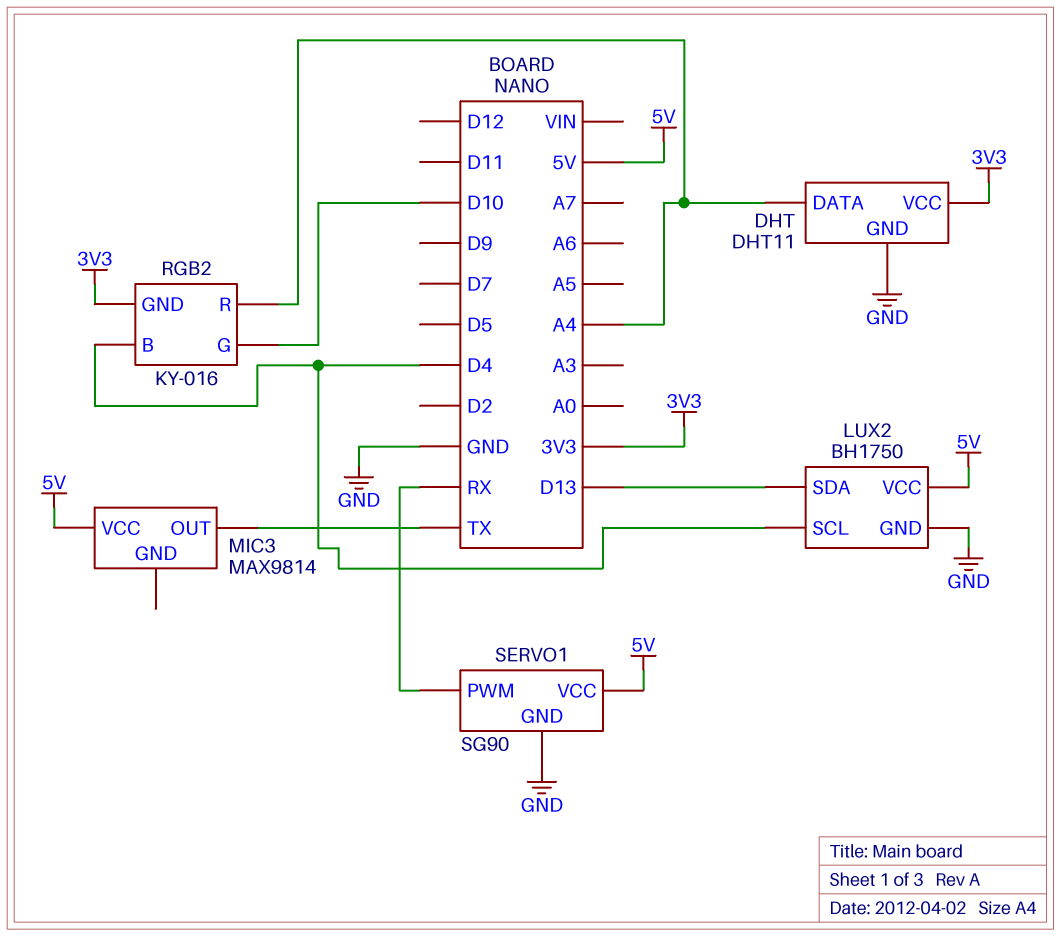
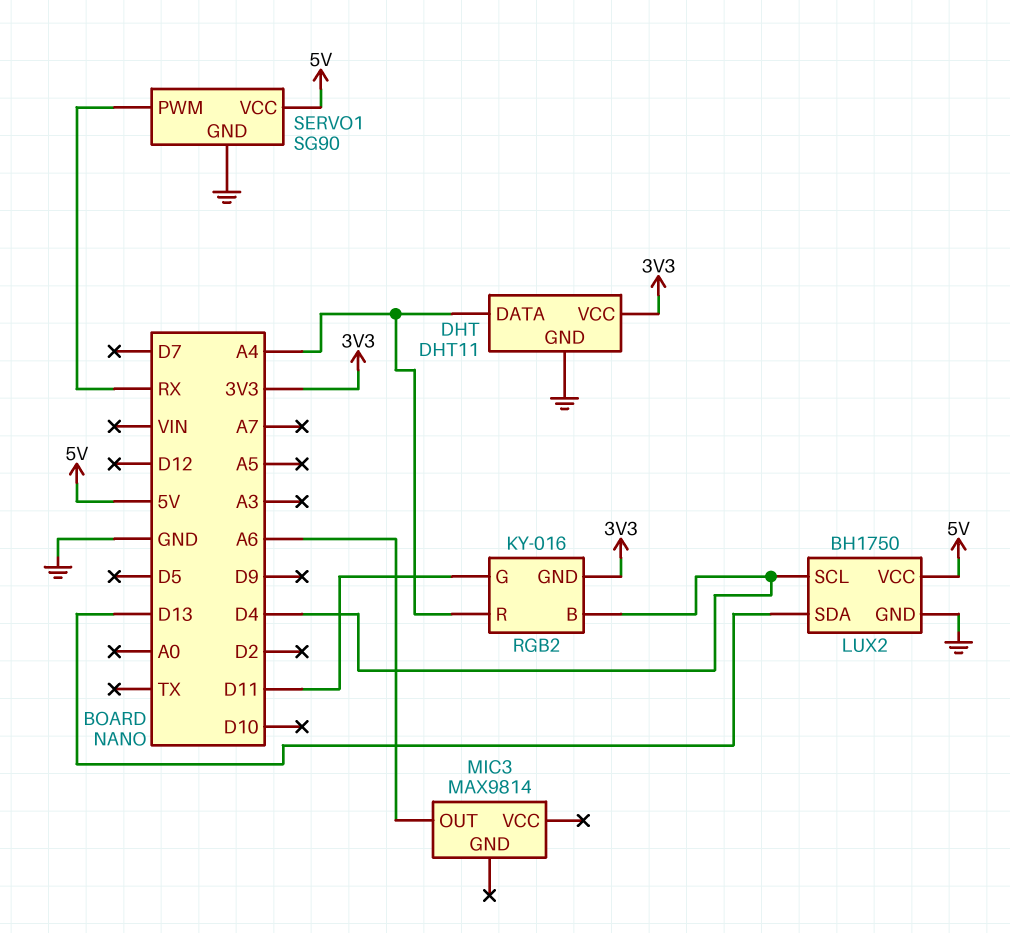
MIC3 pin OUT: TX -> A6
MIC3 pin VCC: 5V -> none
RGB2 pin G: D10 -> D11

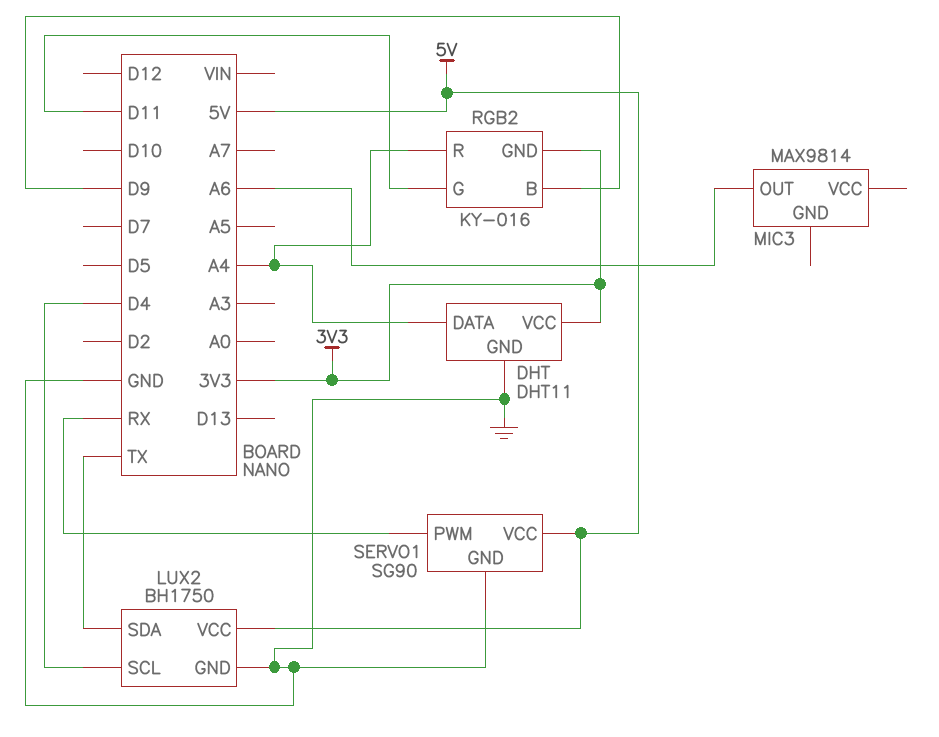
LUX2 pin SDA: D13 -> TX
RGB2 pin B: D4 -> D9

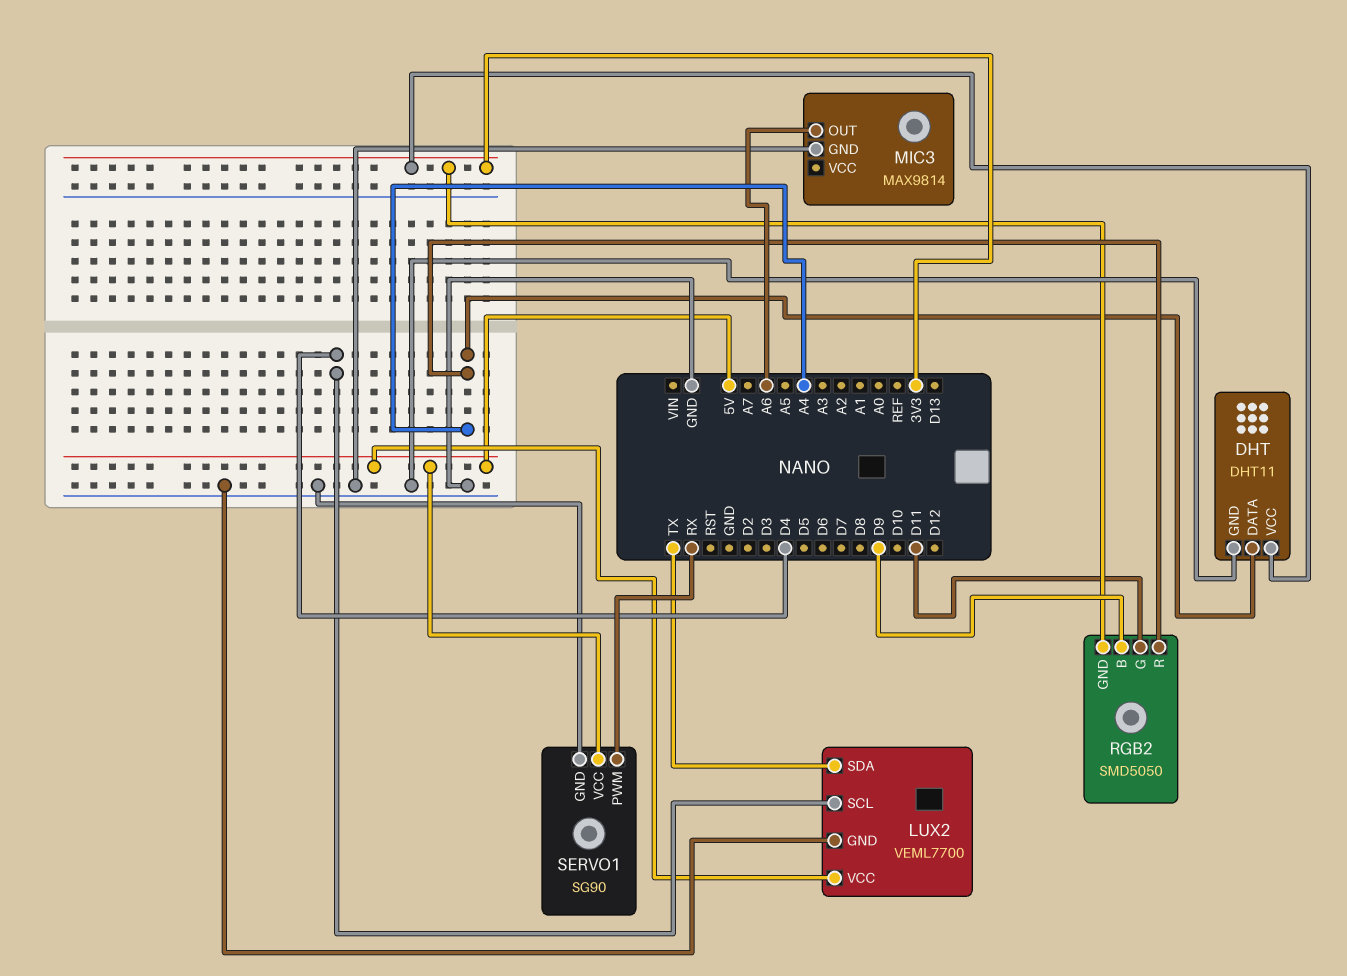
LUX2: BH1750 -> VEML7700
MIC3 pin GND: none -> GND
RGB2: KY-016 -> SMD5050

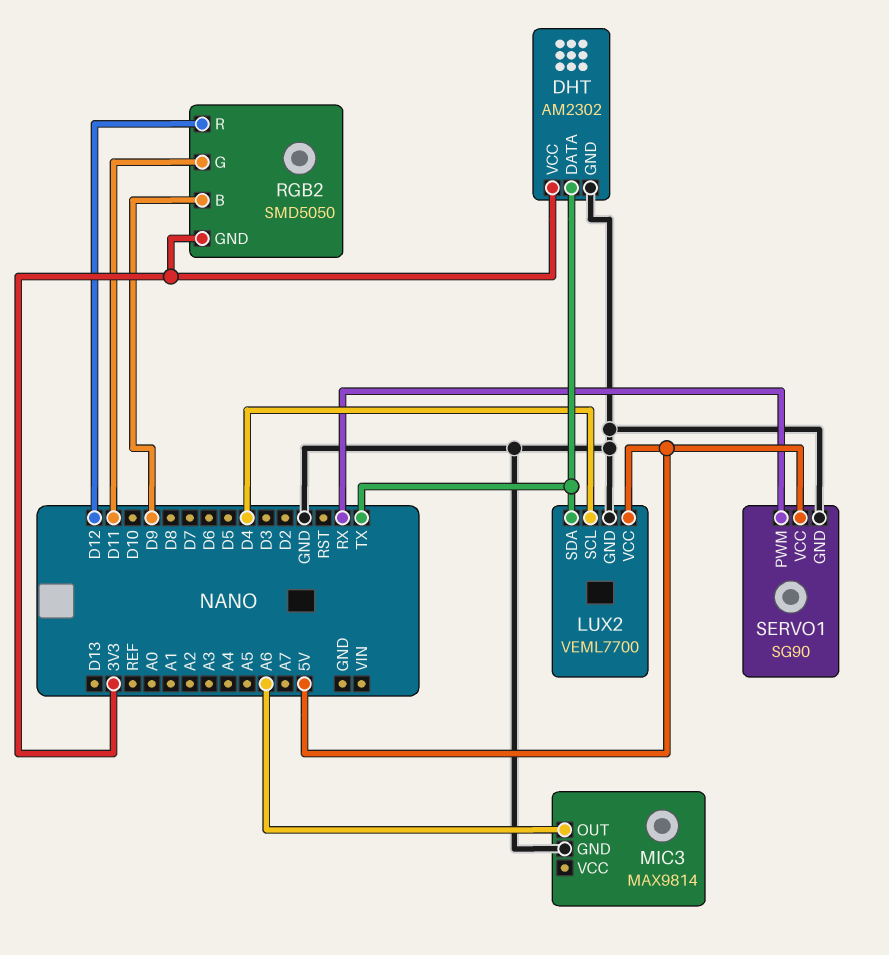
DHT: DHT11 -> AM2302
DHT pin DATA: A4 -> TX
RGB2 pin R: A4 -> D12

